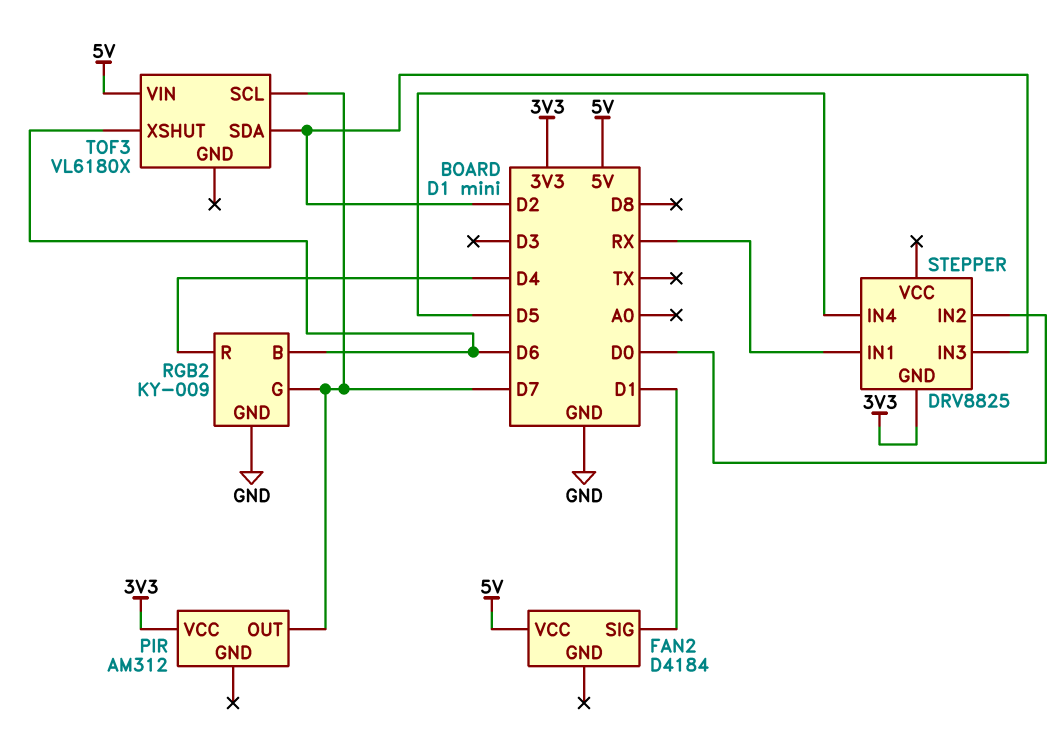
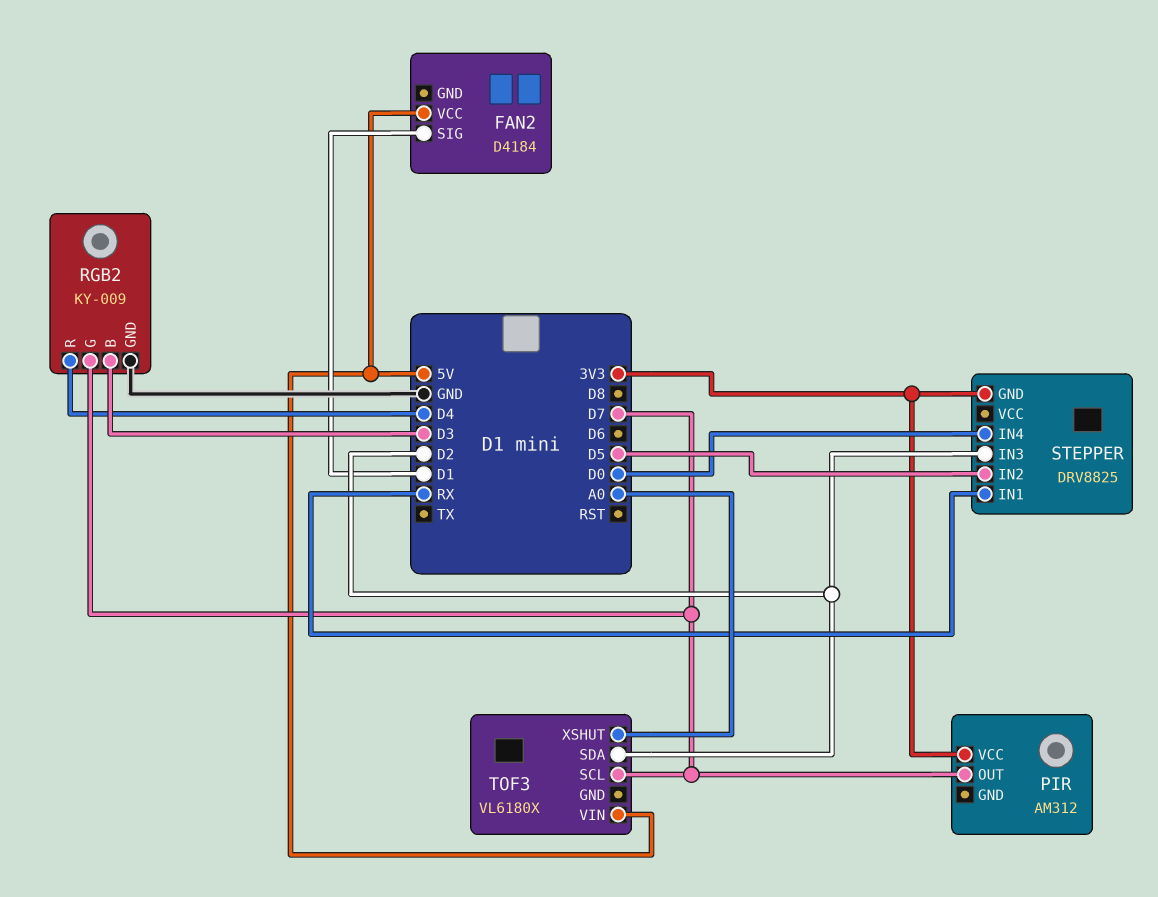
RGB2 pin B: D6 -> D3
STEPPER pin IN2: D0 -> D5
STEPPER pin IN4: D5 -> D0
TOF3 pin XSHUT: D6 -> A0

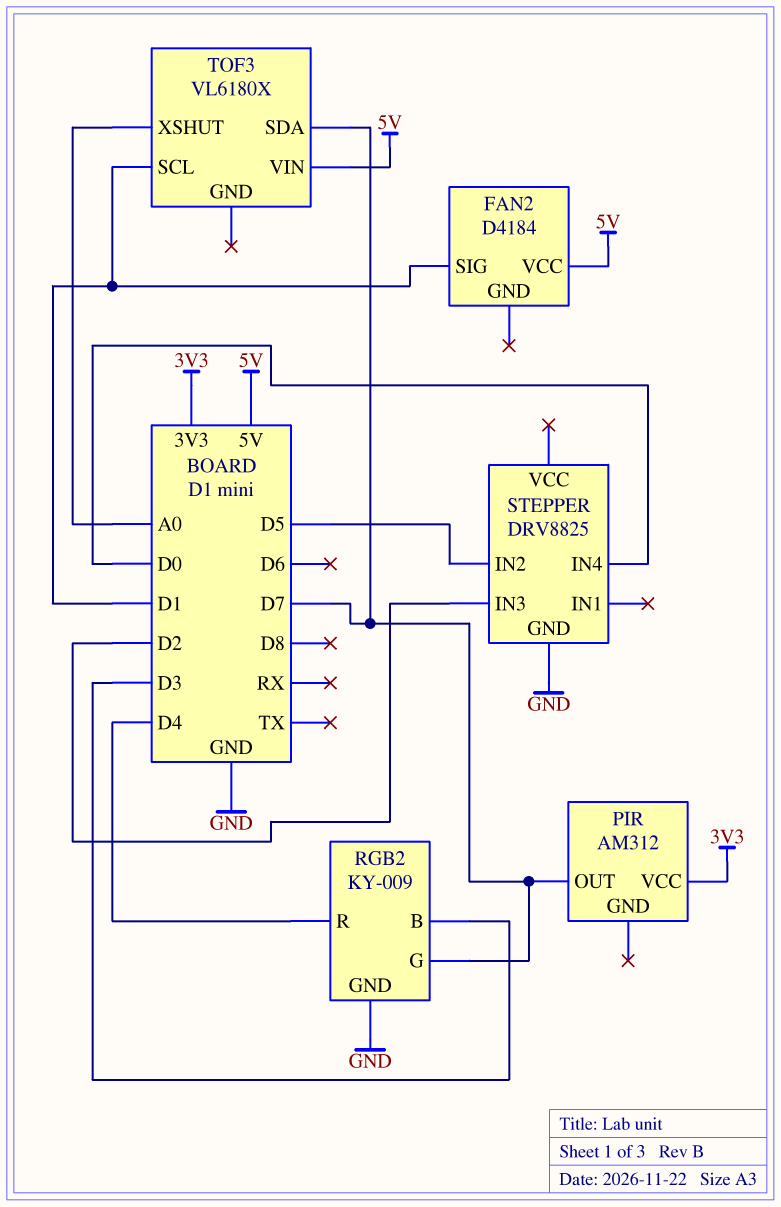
STEPPER pin GND: 3V3 -> GND
STEPPER pin IN1: RX -> none
TOF3 pin SCL: D7 -> D1
TOF3 pin SDA: D2 -> D7

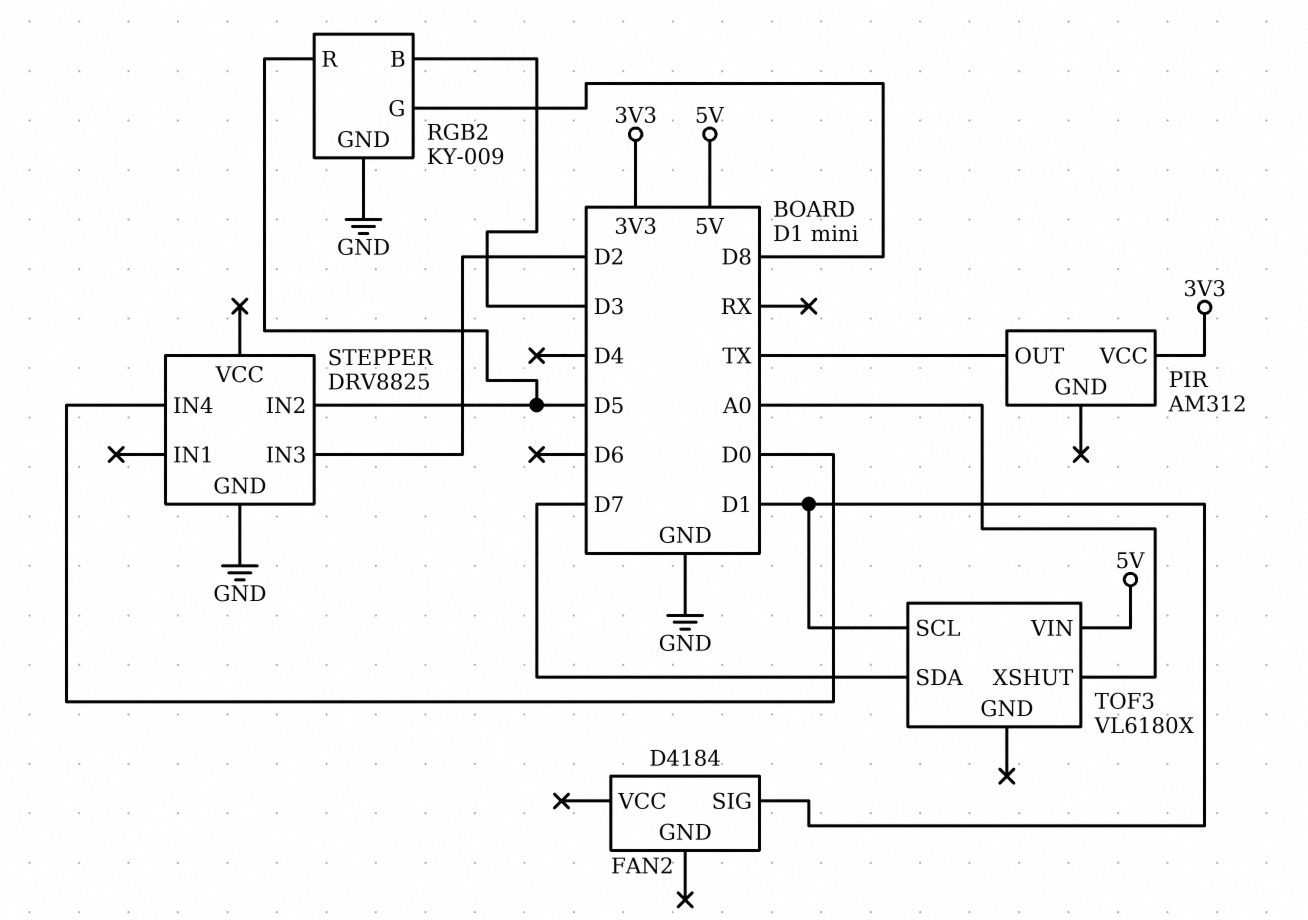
FAN2 pin VCC: 5V -> none
PIR pin OUT: D7 -> TX
RGB2 pin G: D7 -> D8
RGB2 pin R: D4 -> D5

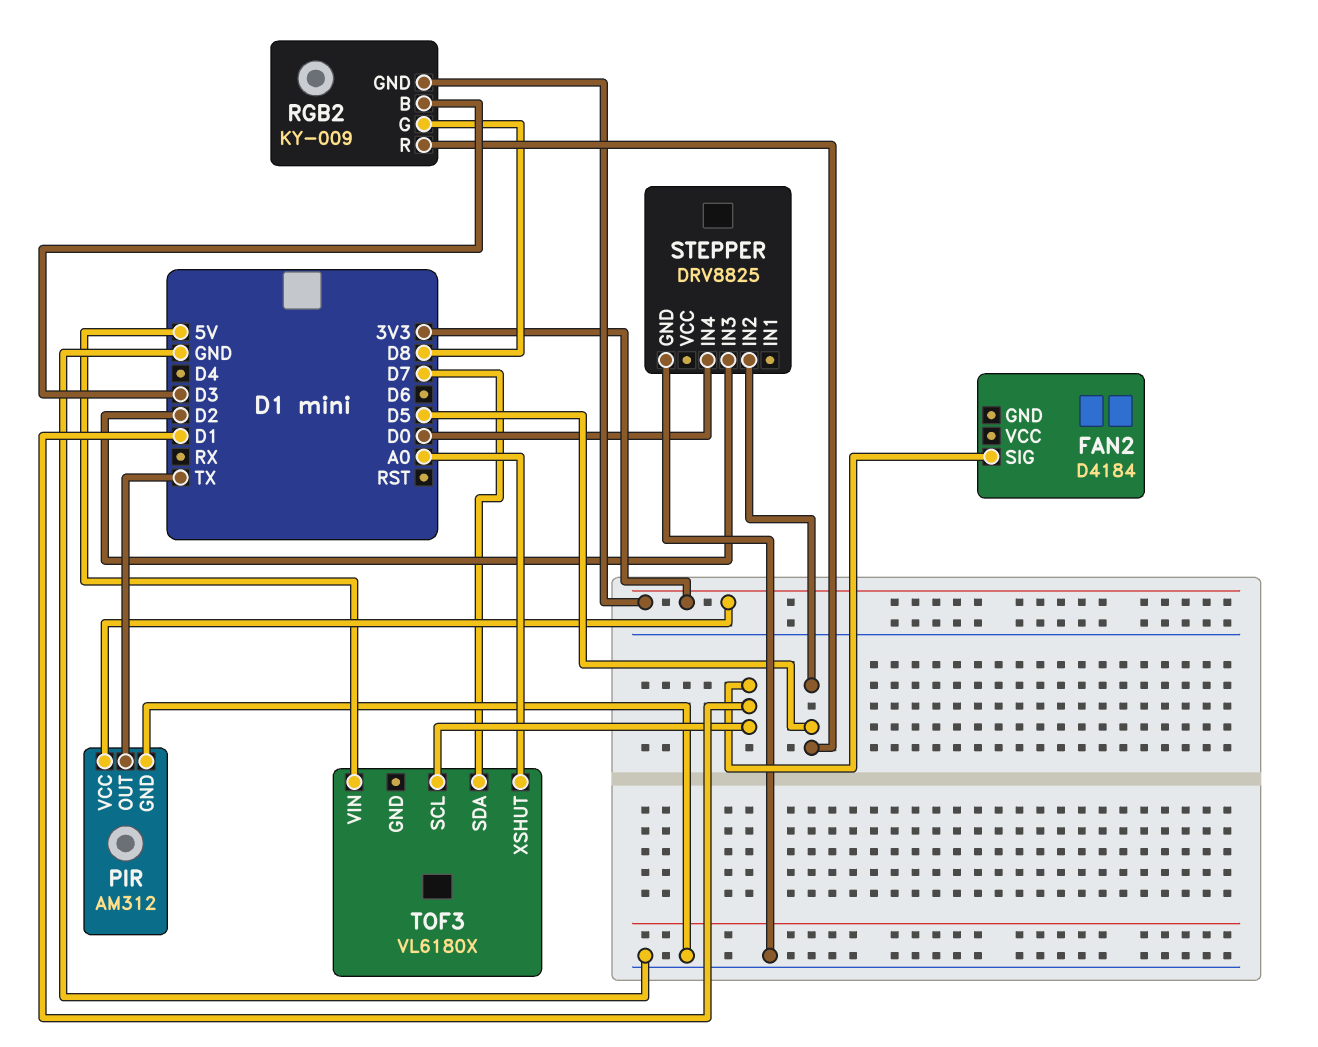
PIR pin GND: none -> GND
RGB2 pin GND: GND -> 3V3

